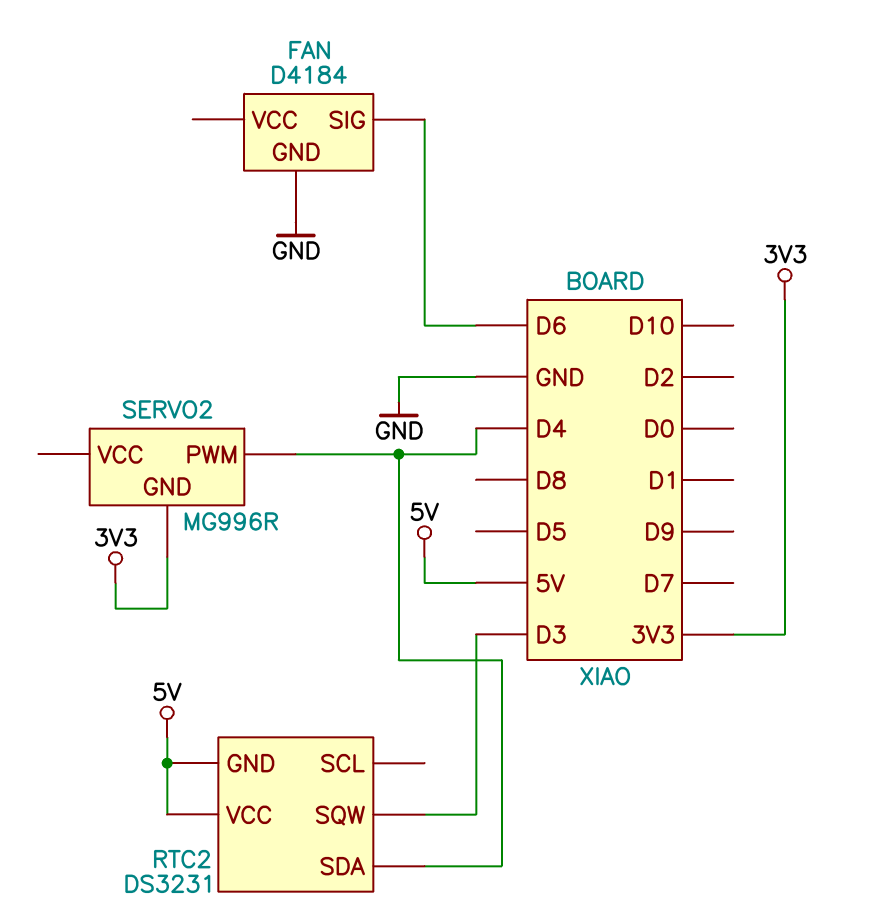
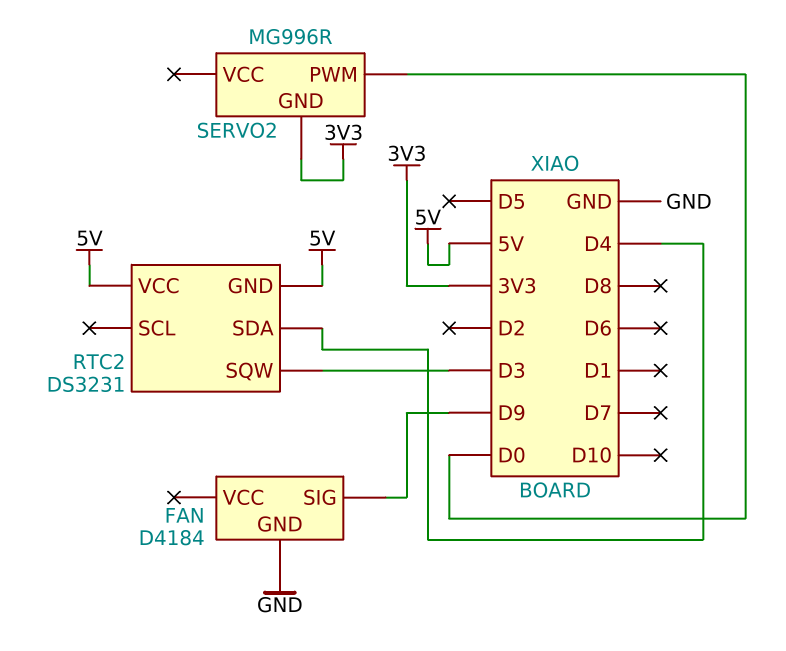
FAN pin SIG: D6 -> D9
SERVO2 pin PWM: D4 -> D0

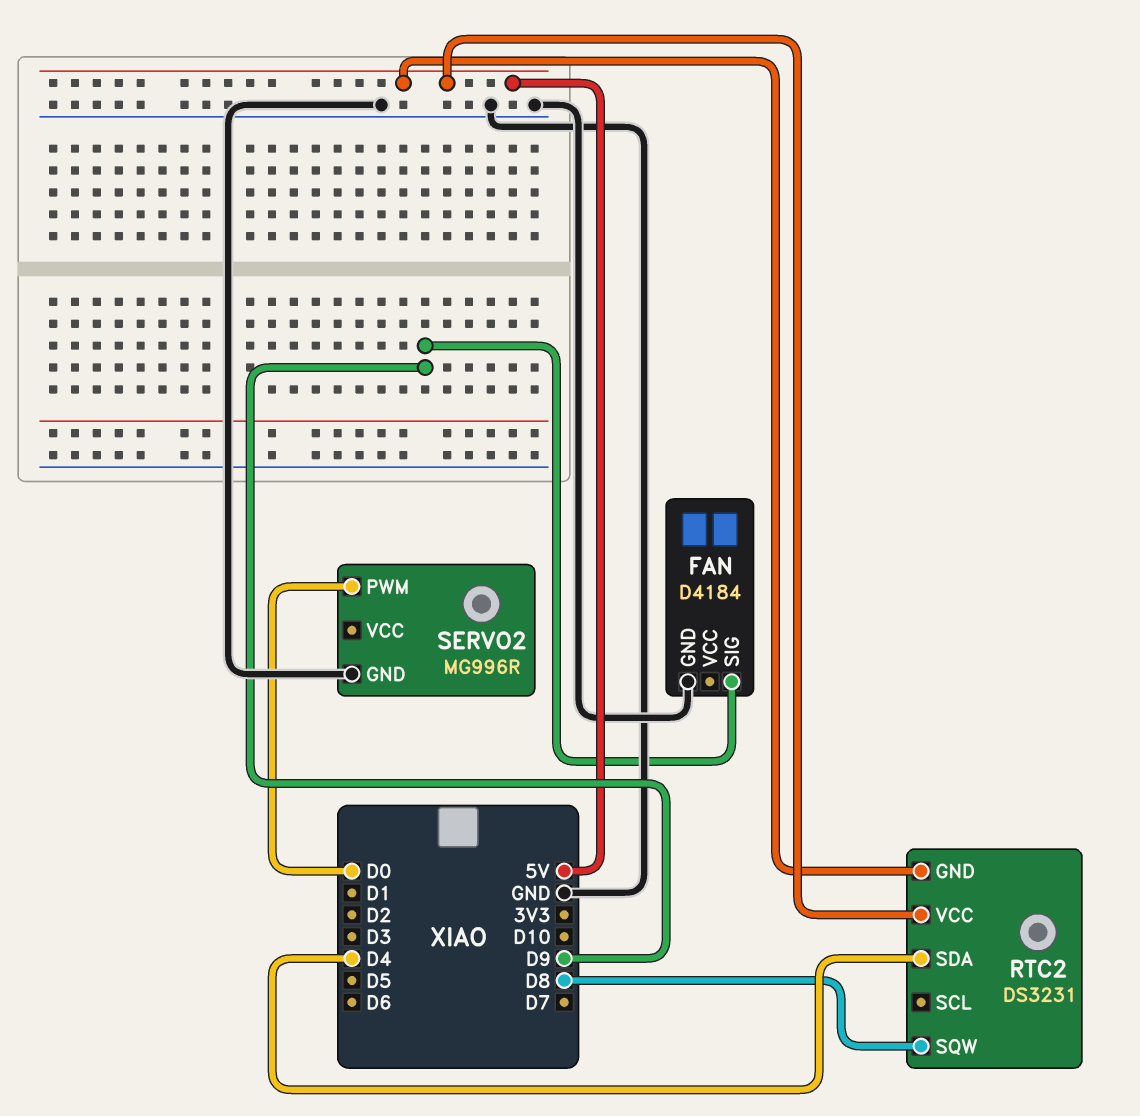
RTC2 pin SQW: D3 -> D8
SERVO2 pin GND: 3V3 -> GND

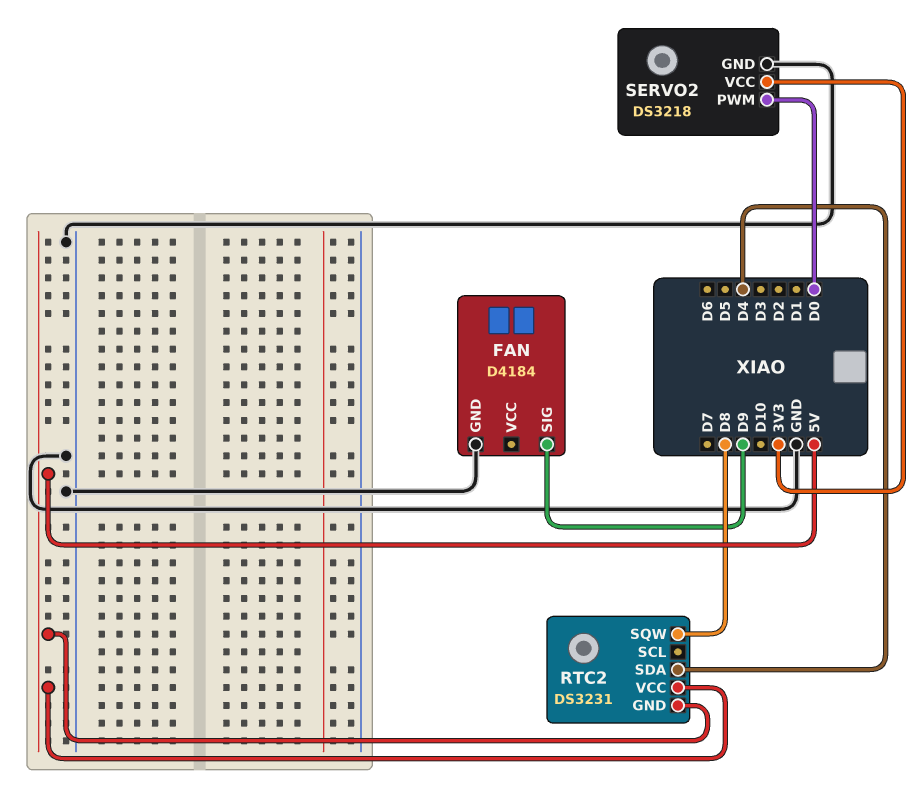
SERVO2: MG996R -> DS3218
SERVO2 pin VCC: none -> 3V3

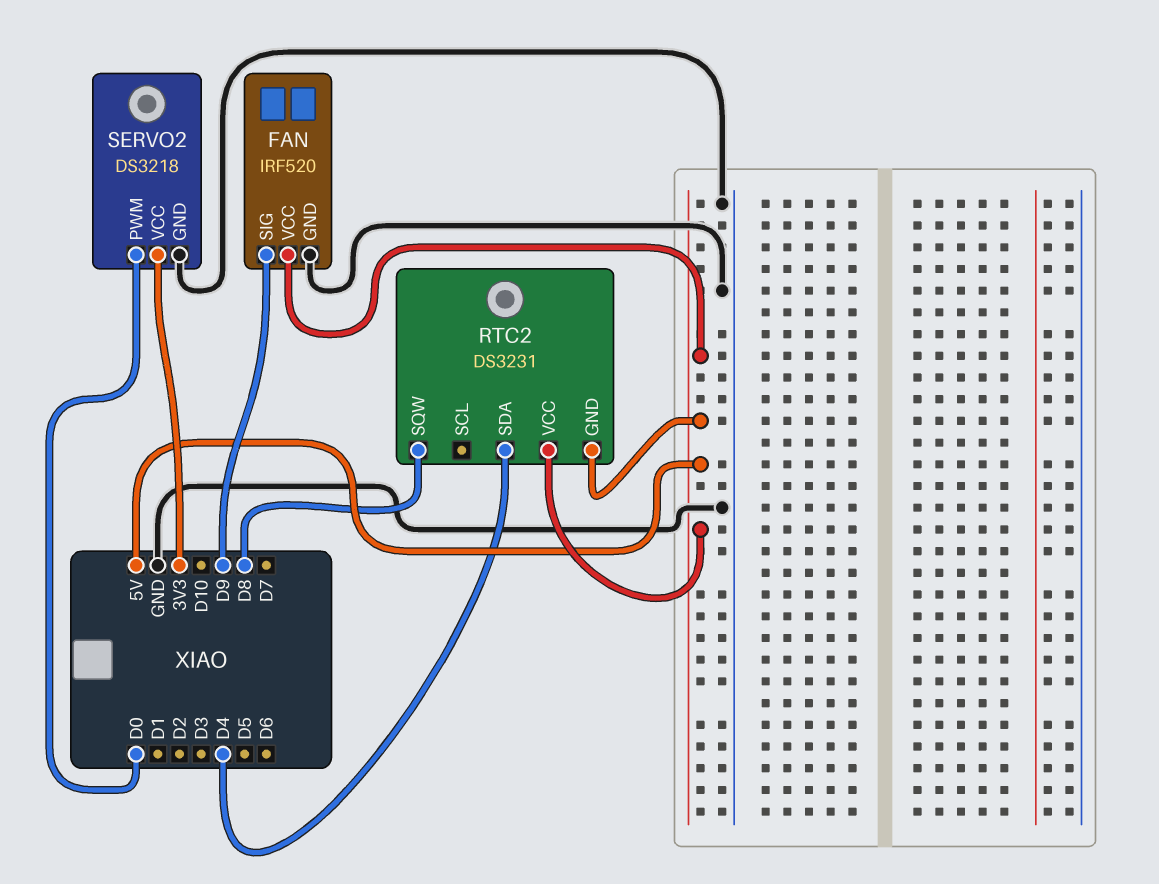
FAN: D4184 -> IRF520
FAN pin VCC: none -> 5V

